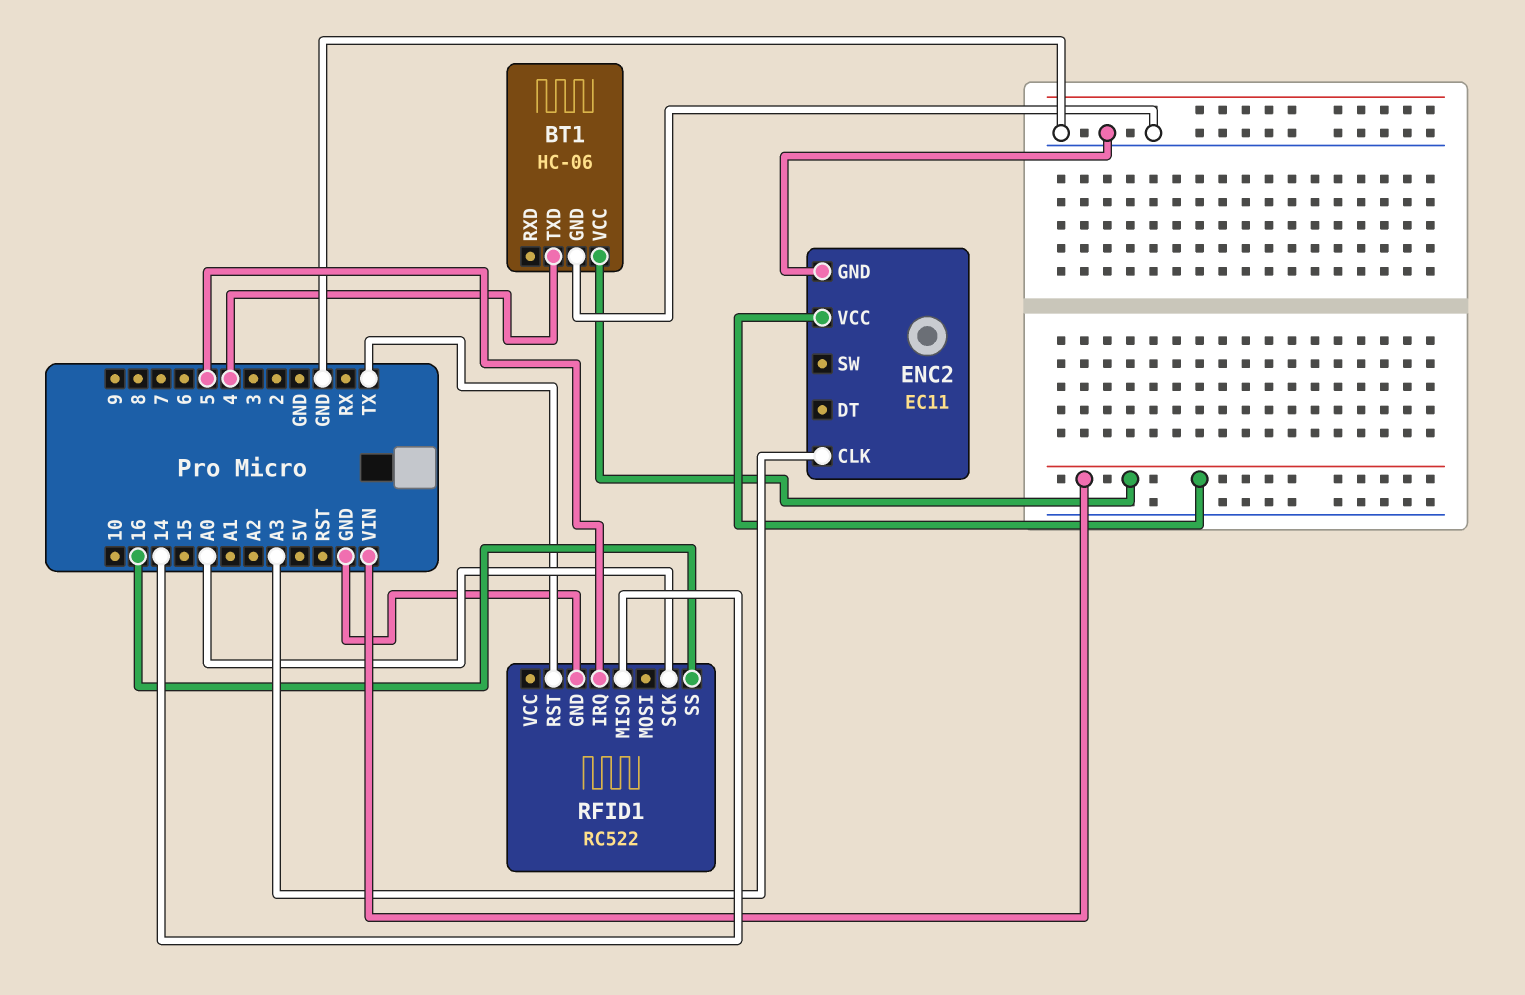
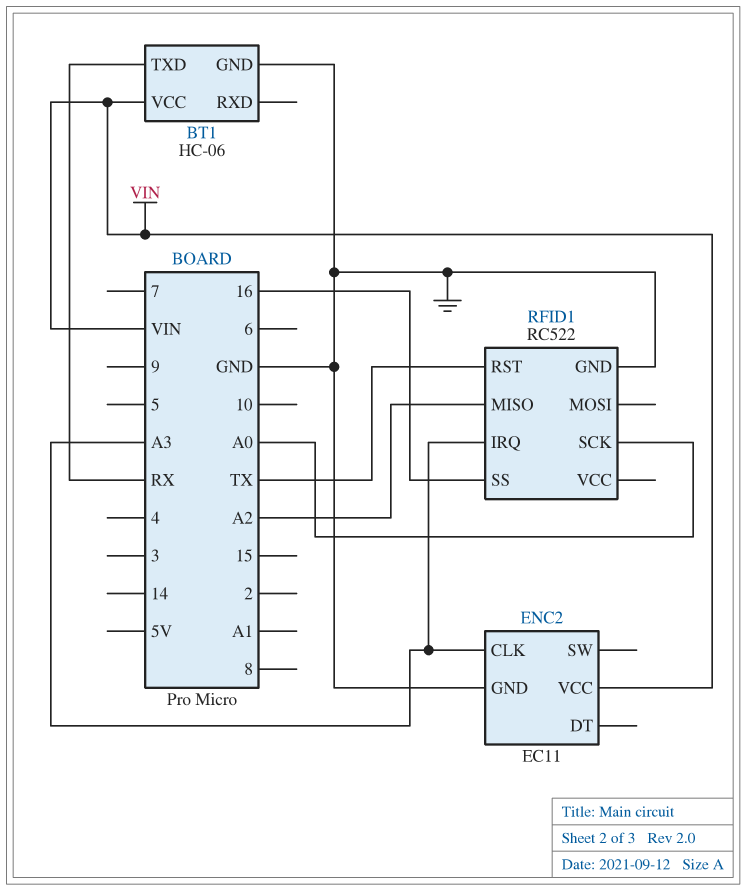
BT1 pin TXD: 4 -> RX
RFID1 pin IRQ: 5 -> A3
RFID1 pin MISO: 14 -> A2

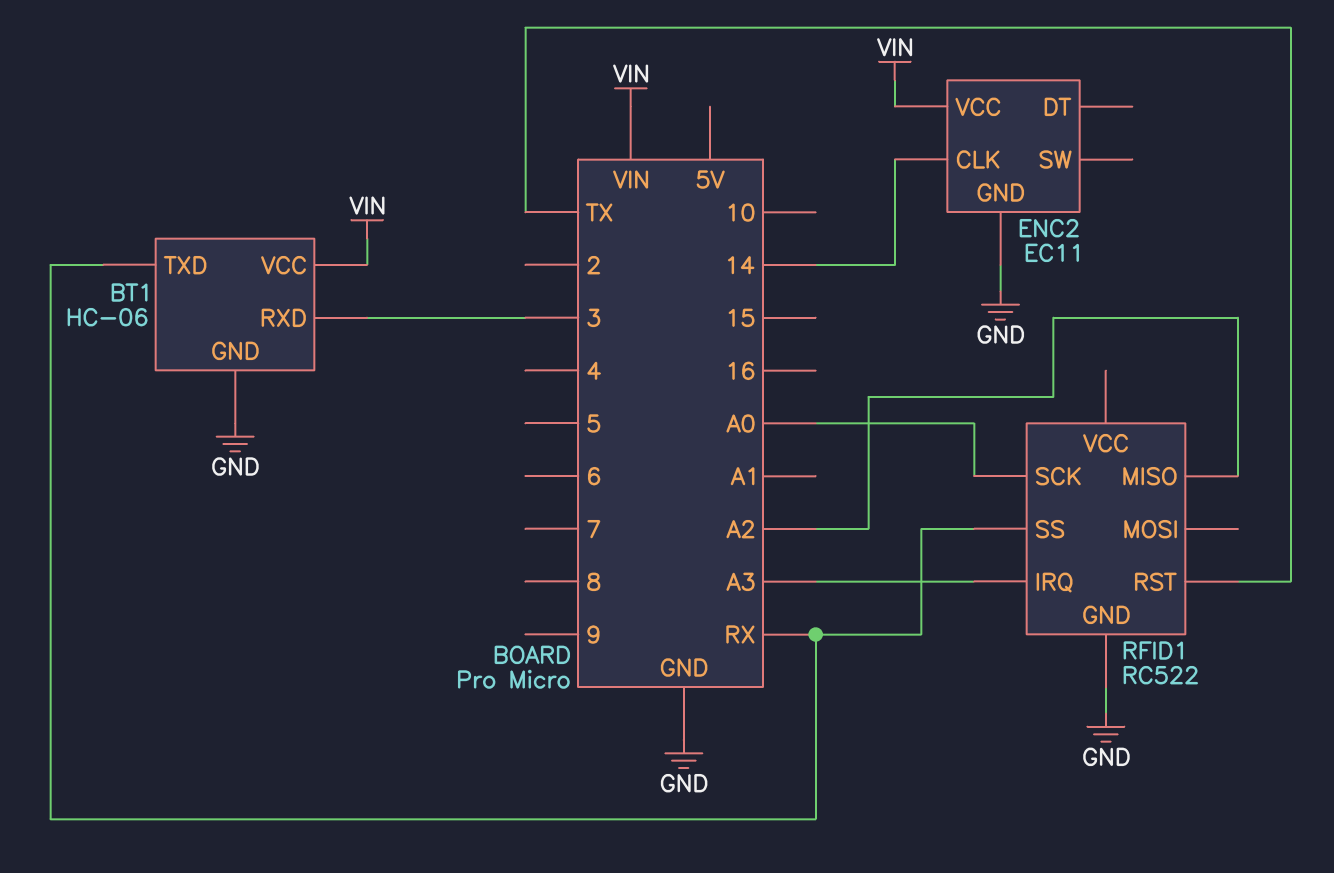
BT1 pin RXD: none -> 3
ENC2 pin CLK: A3 -> 14
RFID1 pin SS: 16 -> RX

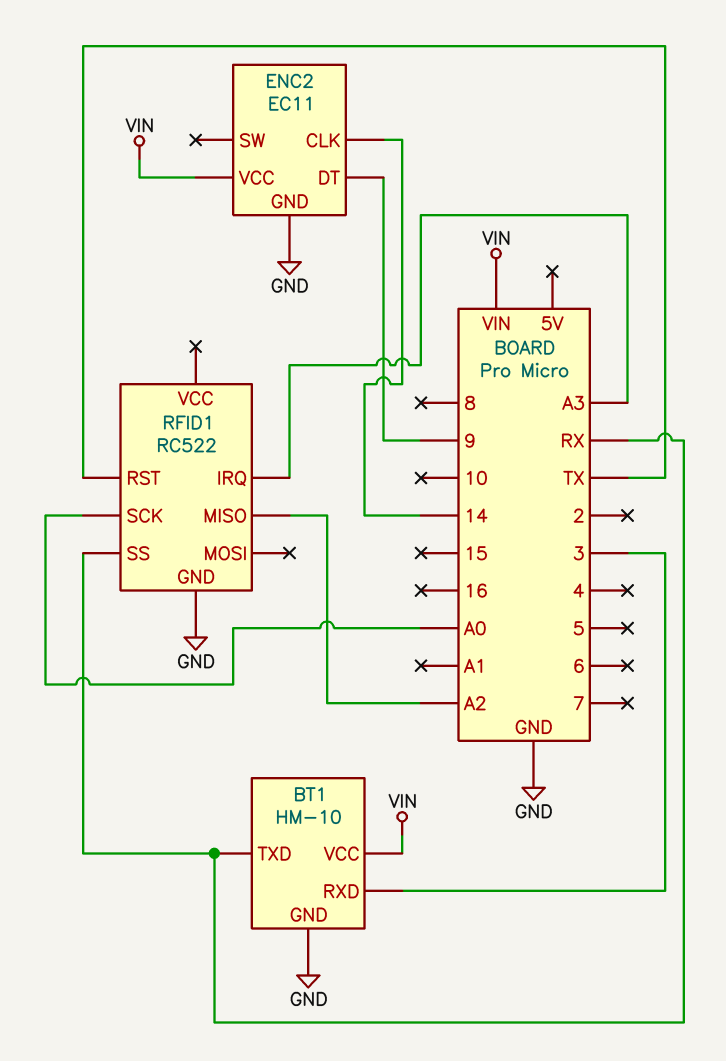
BT1: HC-06 -> HM-10
ENC2 pin DT: none -> 9

